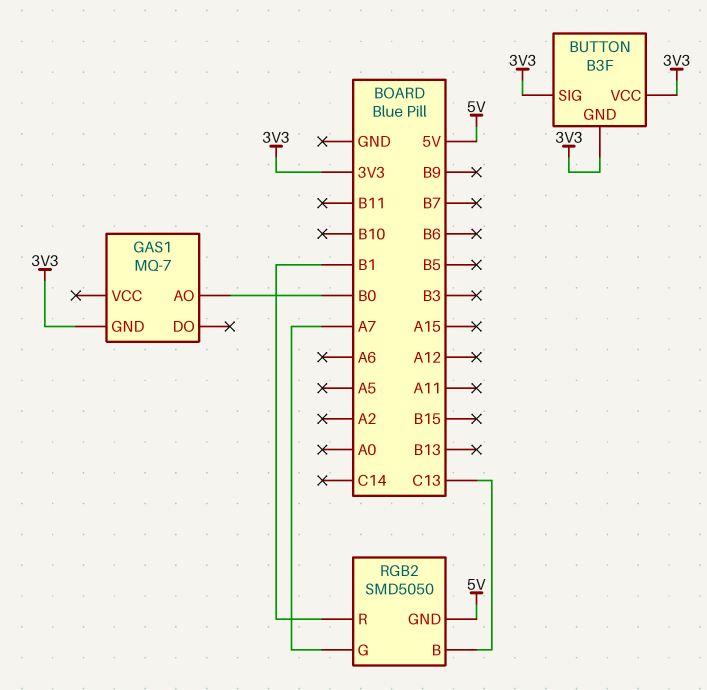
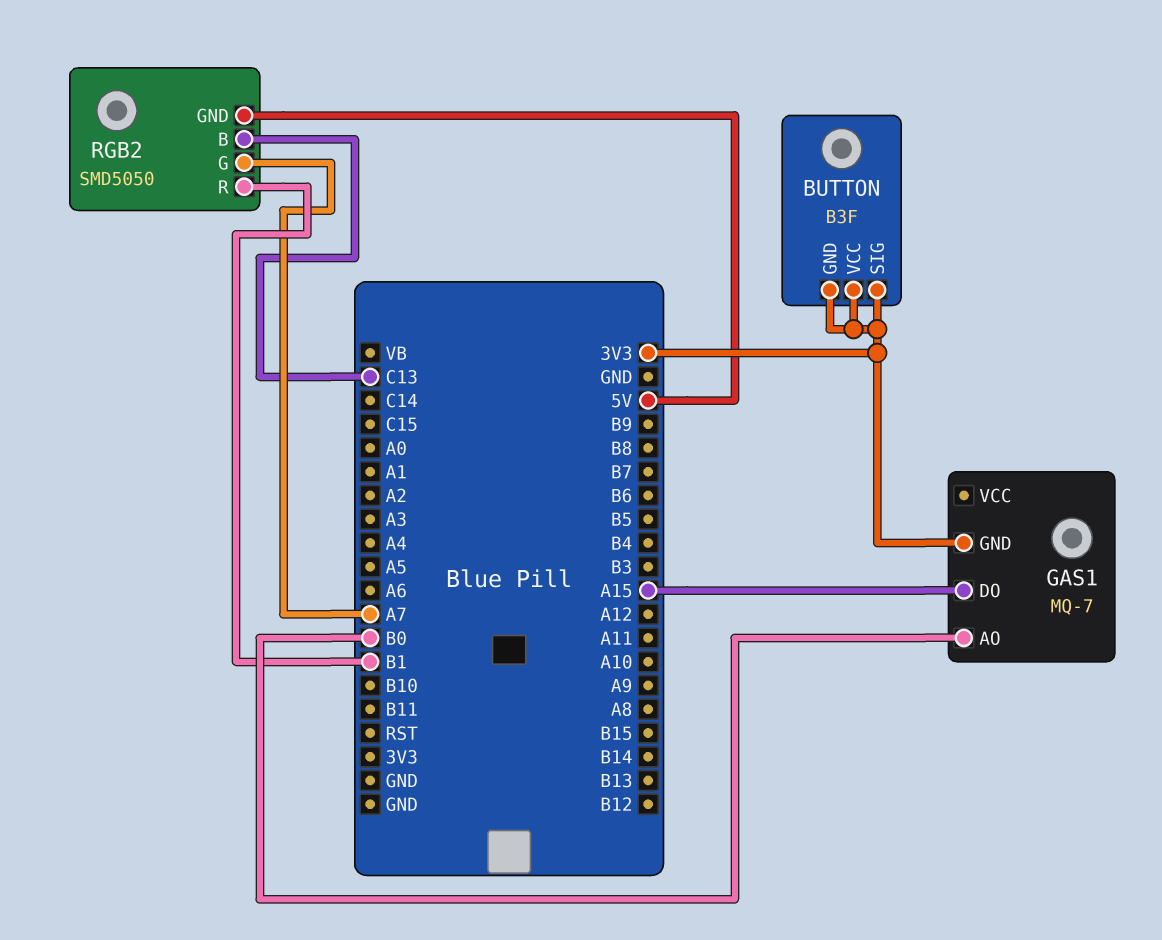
GAS1 pin DO: none -> A15

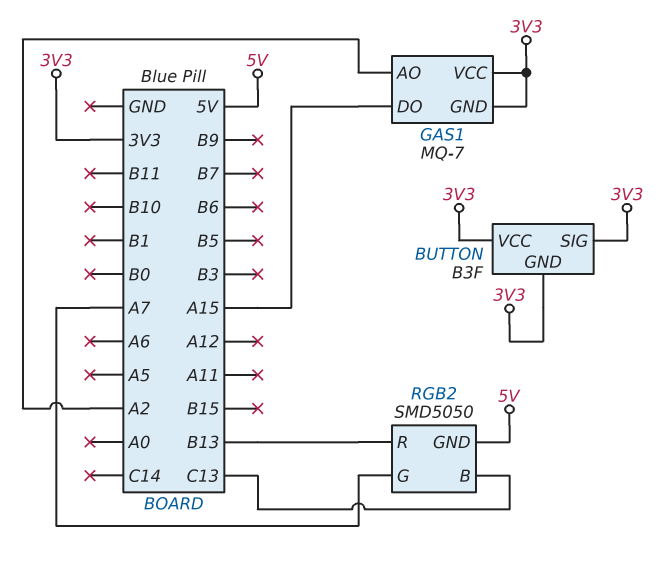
GAS1 pin AO: B0 -> A2
GAS1 pin VCC: none -> 3V3
RGB2 pin R: B1 -> B13

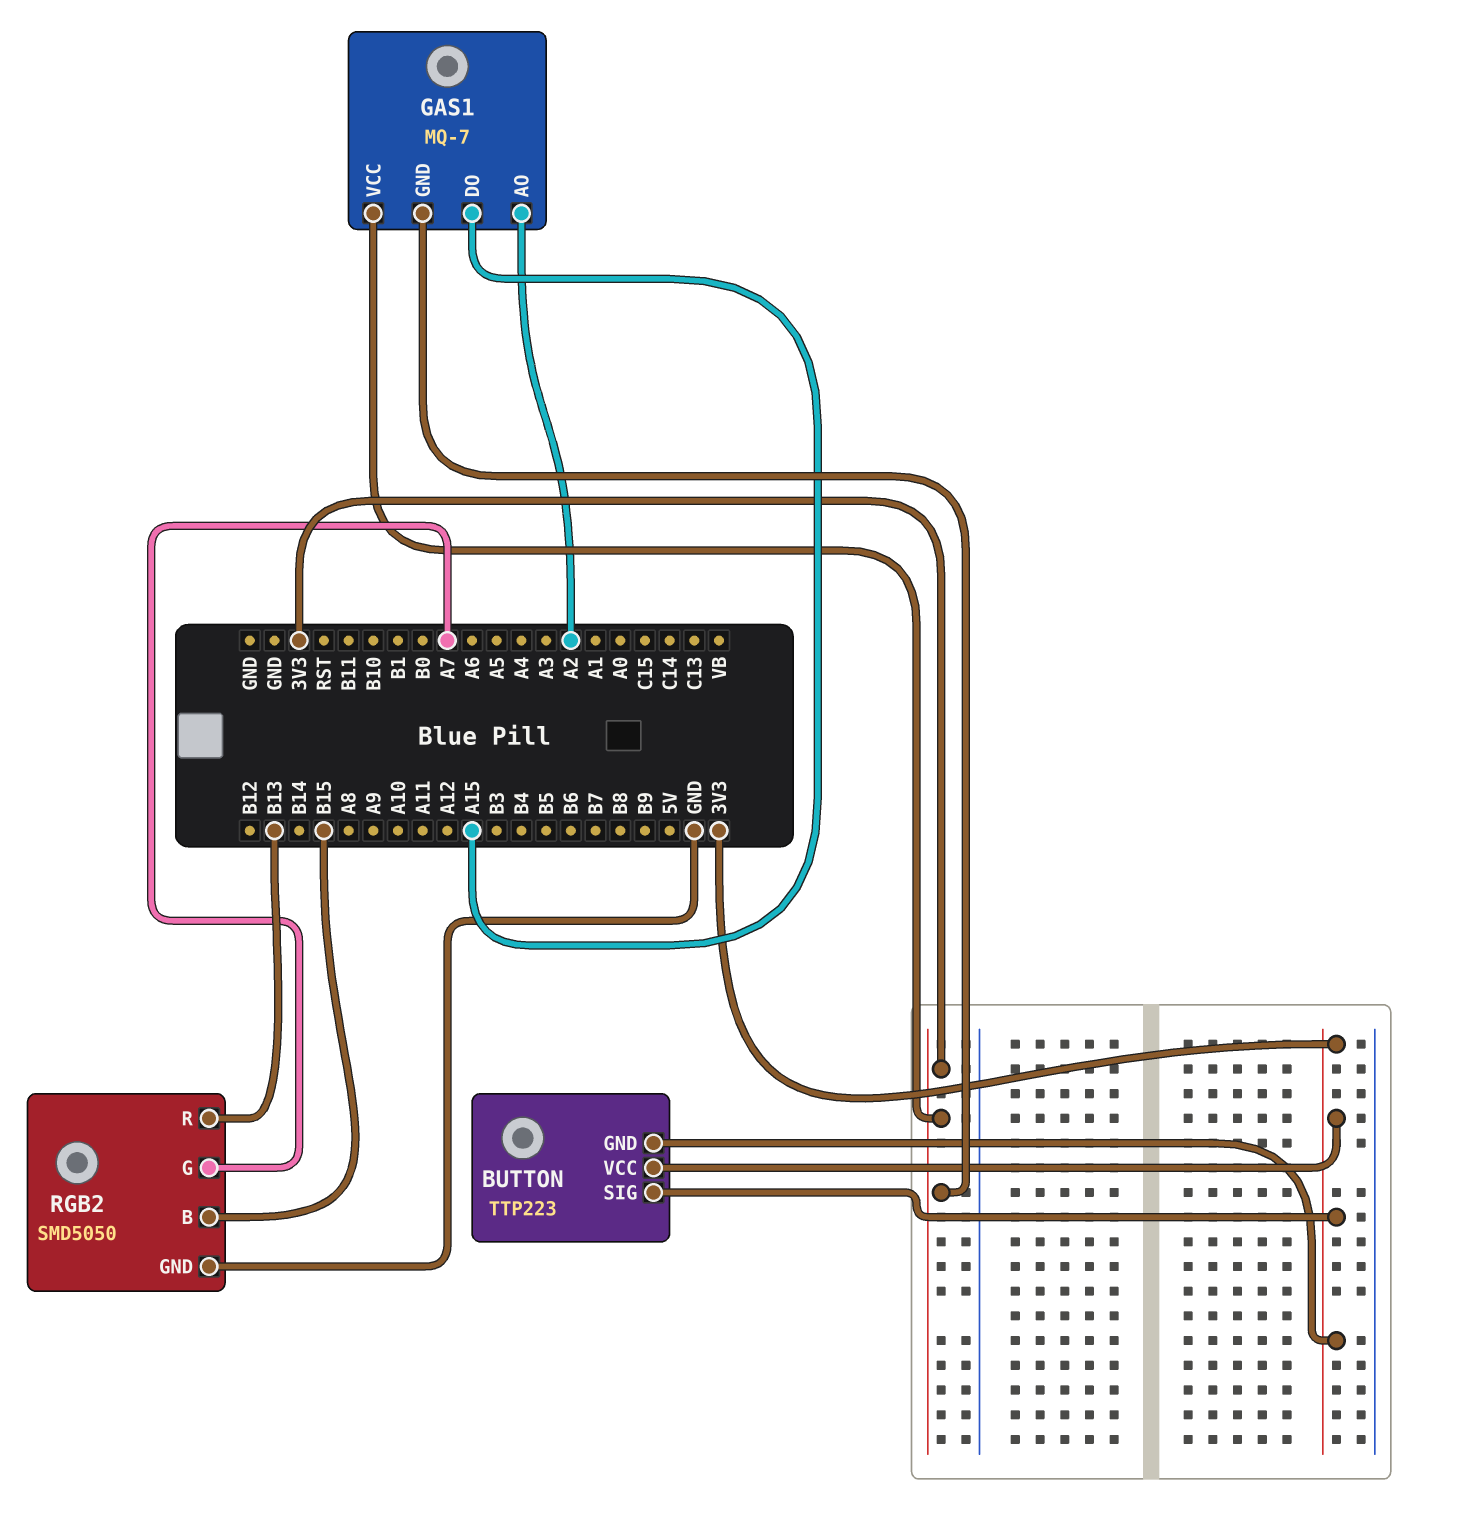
BUTTON: B3F -> TTP223
RGB2 pin B: C13 -> B15
RGB2 pin GND: 5V -> GND

